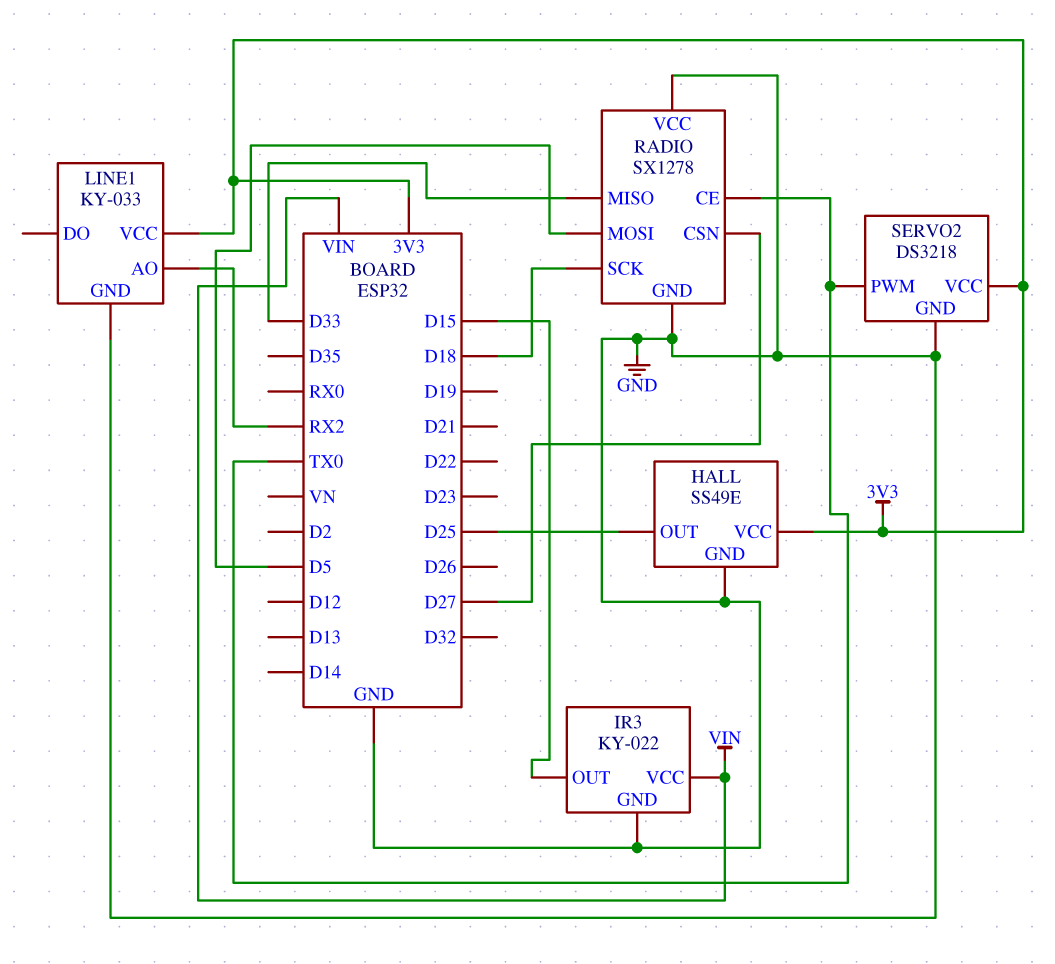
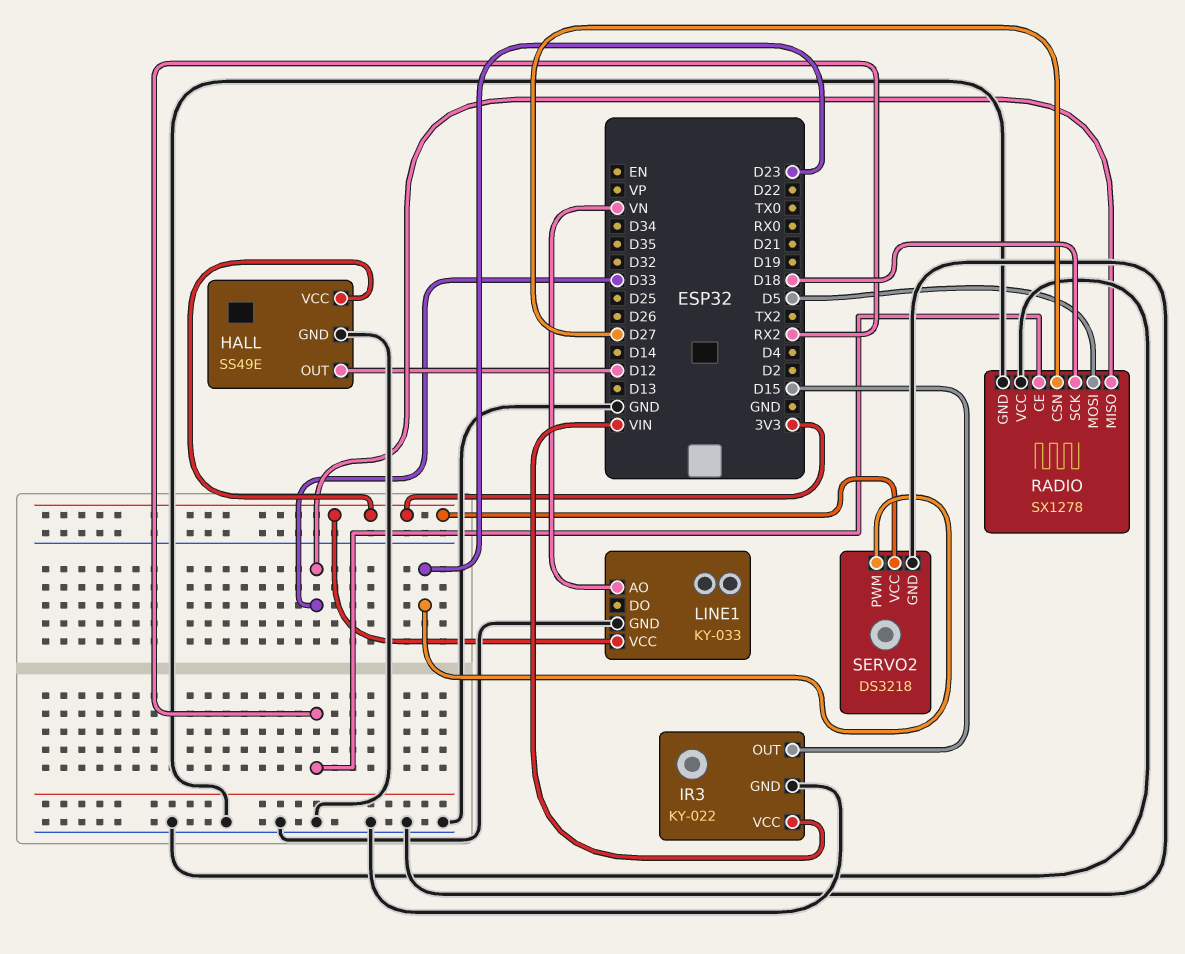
HALL pin OUT: D25 -> D12
LINE1 pin AO: RX2 -> VN
RADIO pin CE: TX0 -> RX2
SERVO2 pin PWM: TX0 -> D23

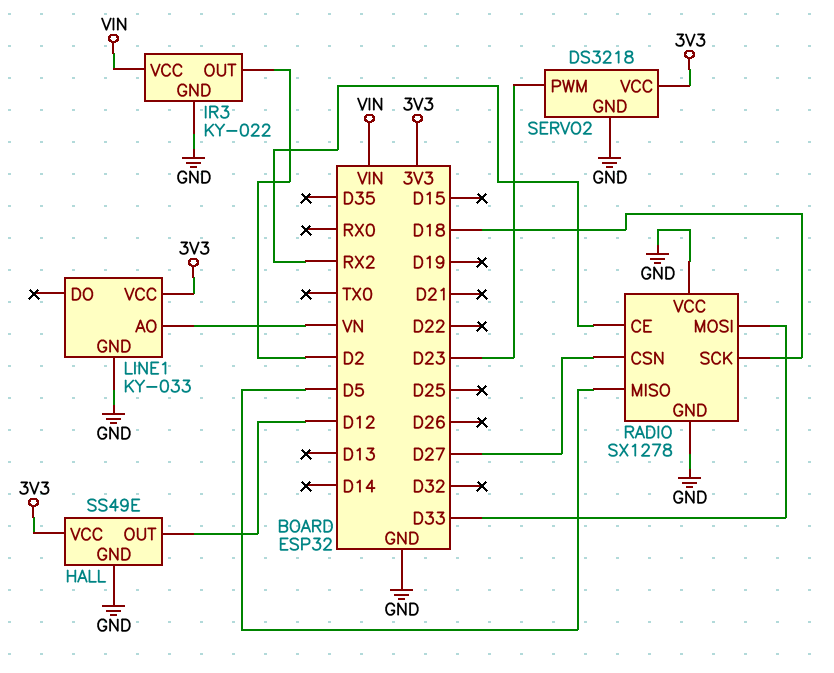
IR3 pin OUT: D15 -> D2
RADIO pin MISO: D33 -> D5
RADIO pin MOSI: D5 -> D33

